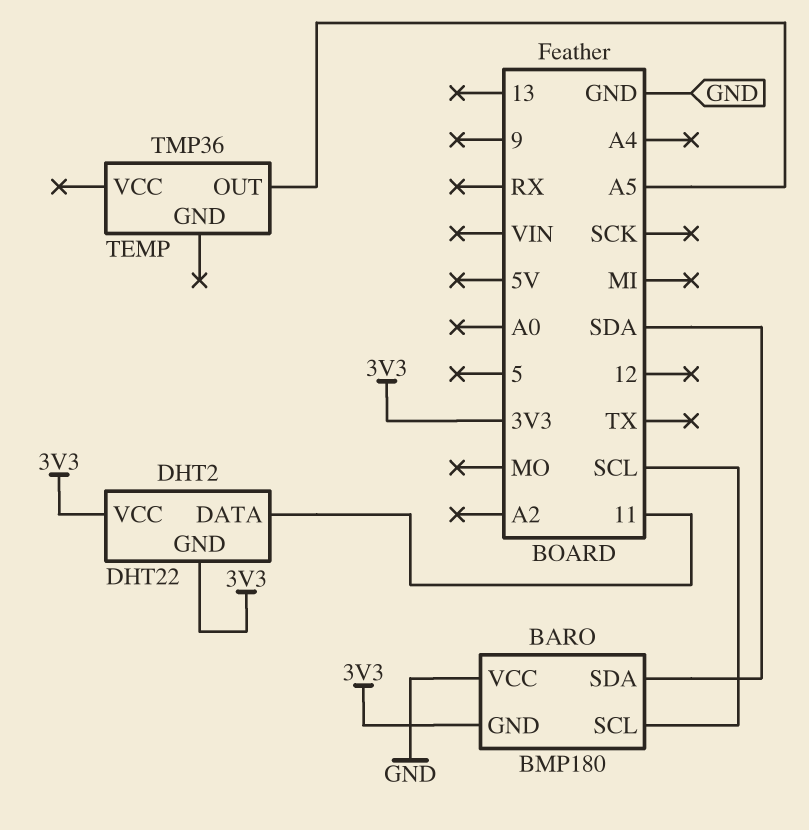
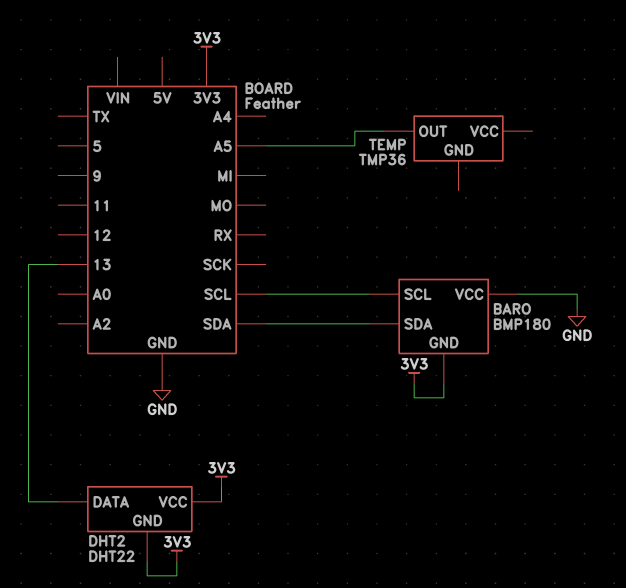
DHT2 pin DATA: 11 -> 13

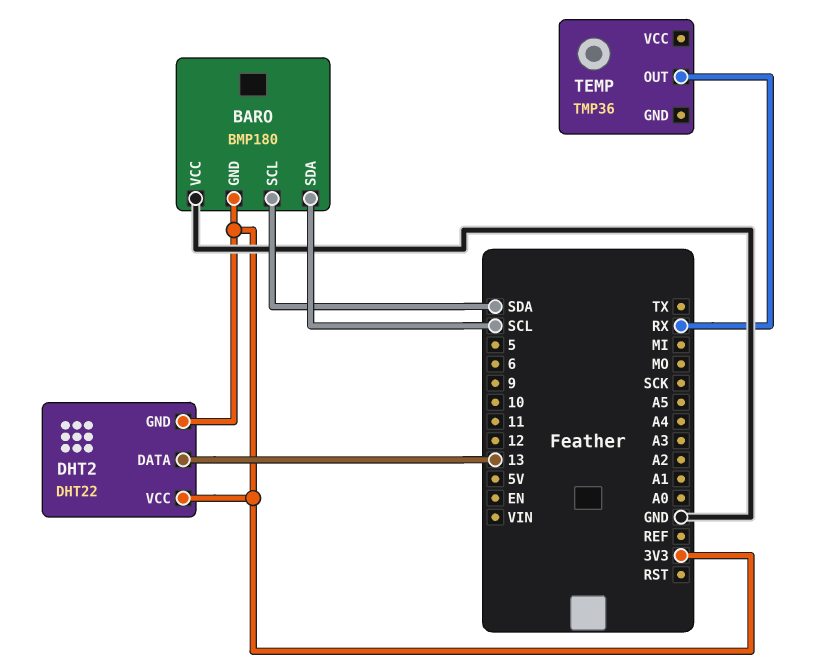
BARO pin SCL: SCL -> SDA
BARO pin SDA: SDA -> SCL
TEMP pin OUT: A5 -> RX

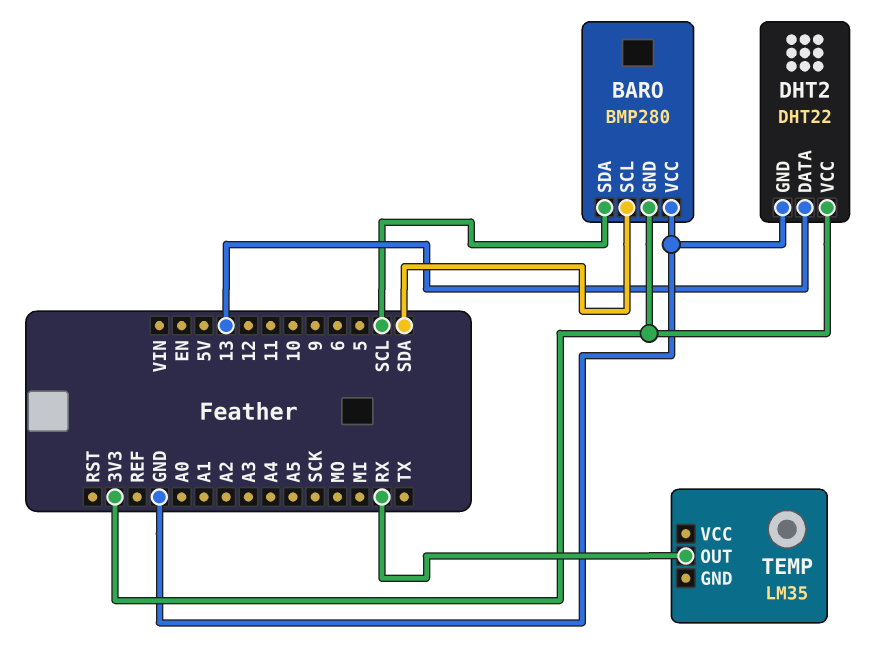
BARO: BMP180 -> BMP280
DHT2 pin GND: 3V3 -> GND
TEMP: TMP36 -> LM35

